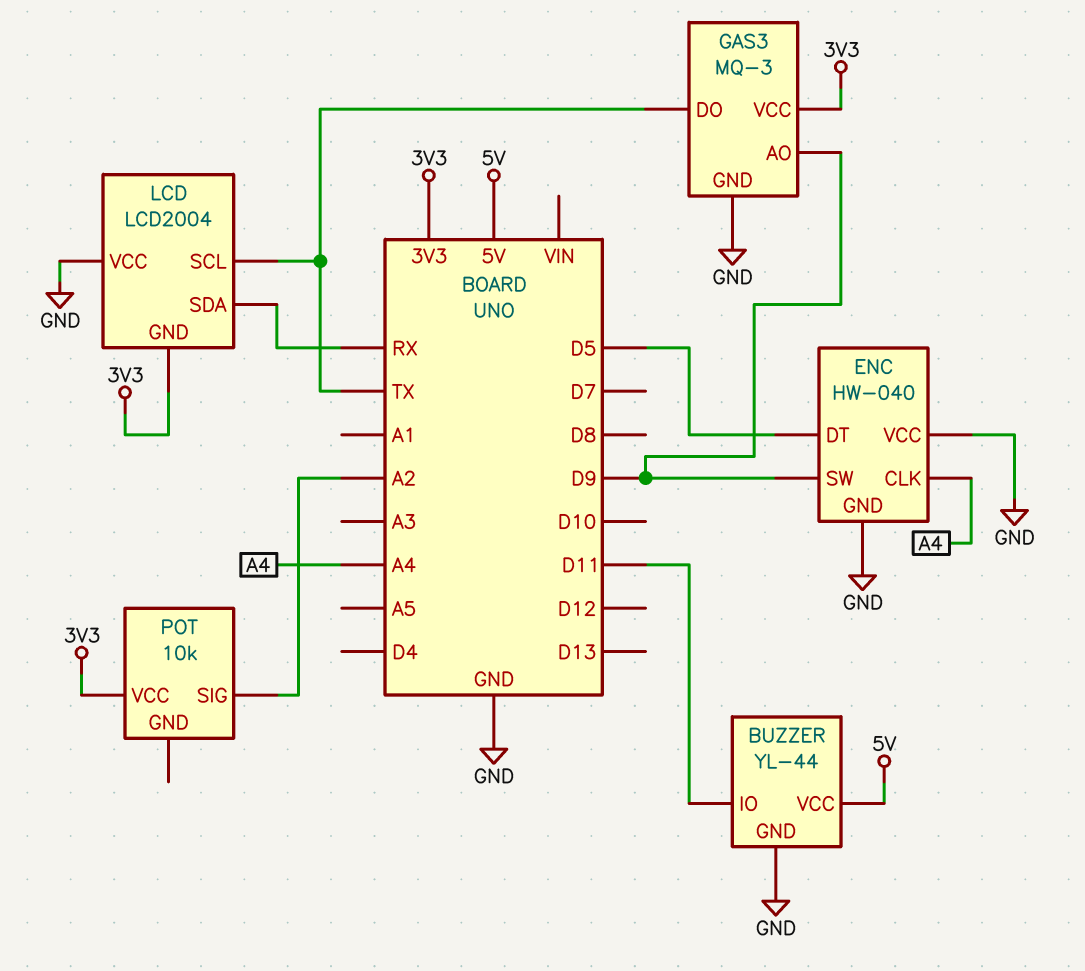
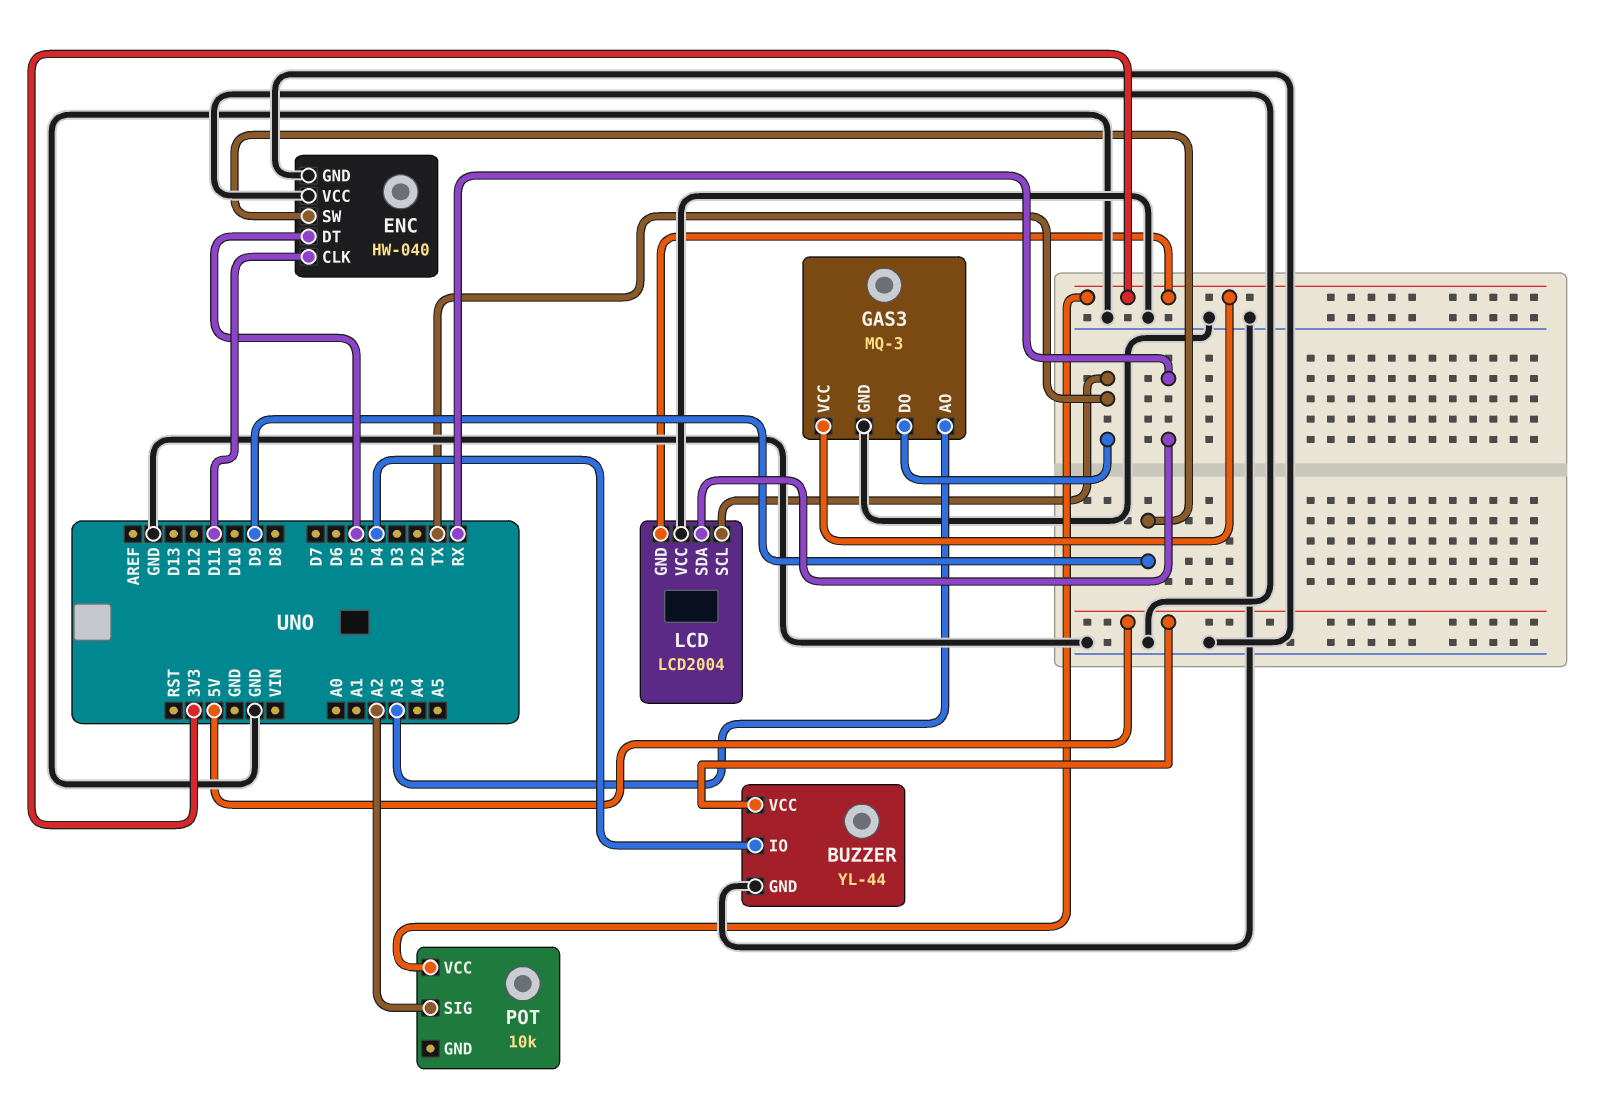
BUZZER pin IO: D11 -> D4
ENC pin CLK: A4 -> D11
GAS3 pin AO: D9 -> A3

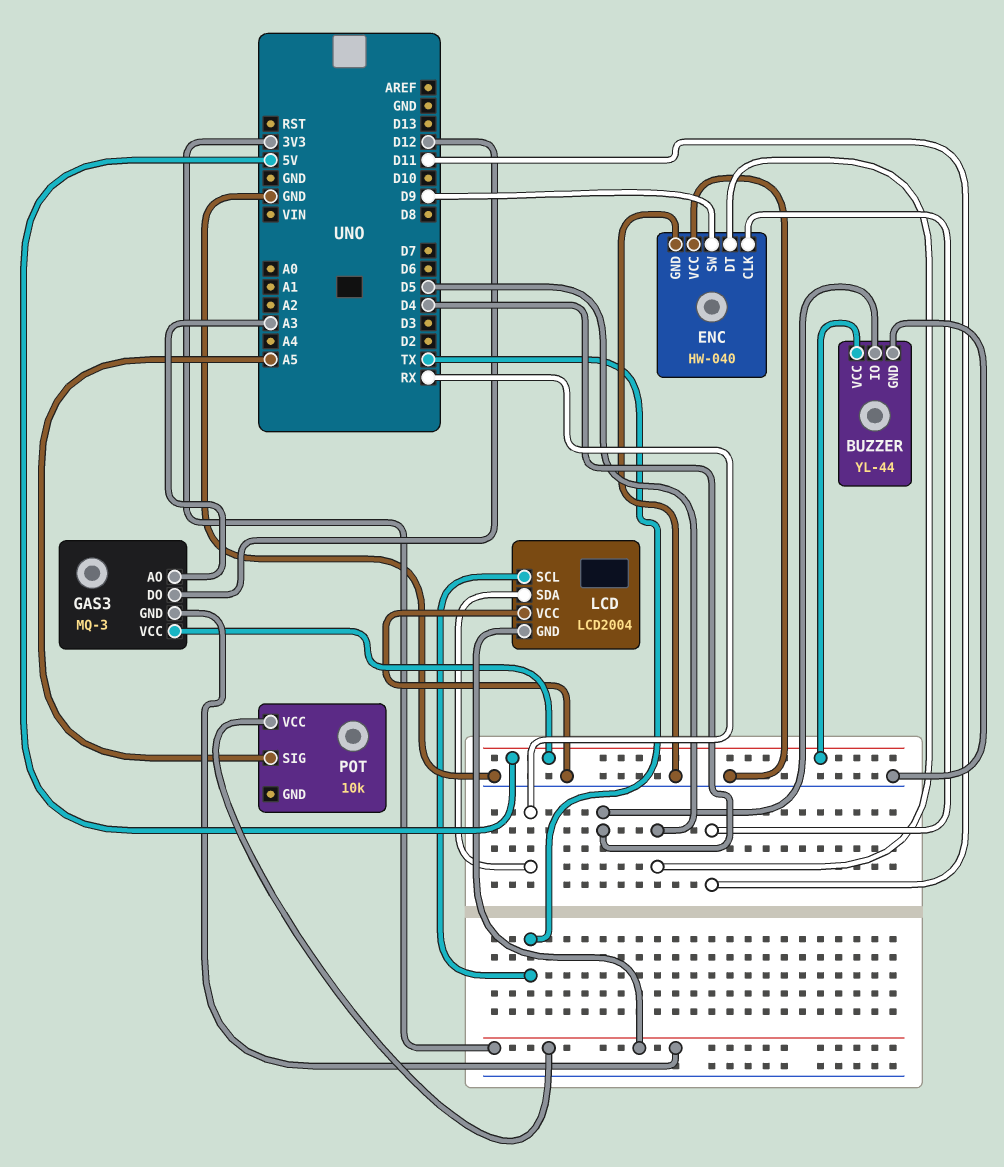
GAS3 pin DO: TX -> D12
GAS3 pin GND: GND -> 3V3
GAS3 pin VCC: 3V3 -> 5V
POT pin SIG: A2 -> A5

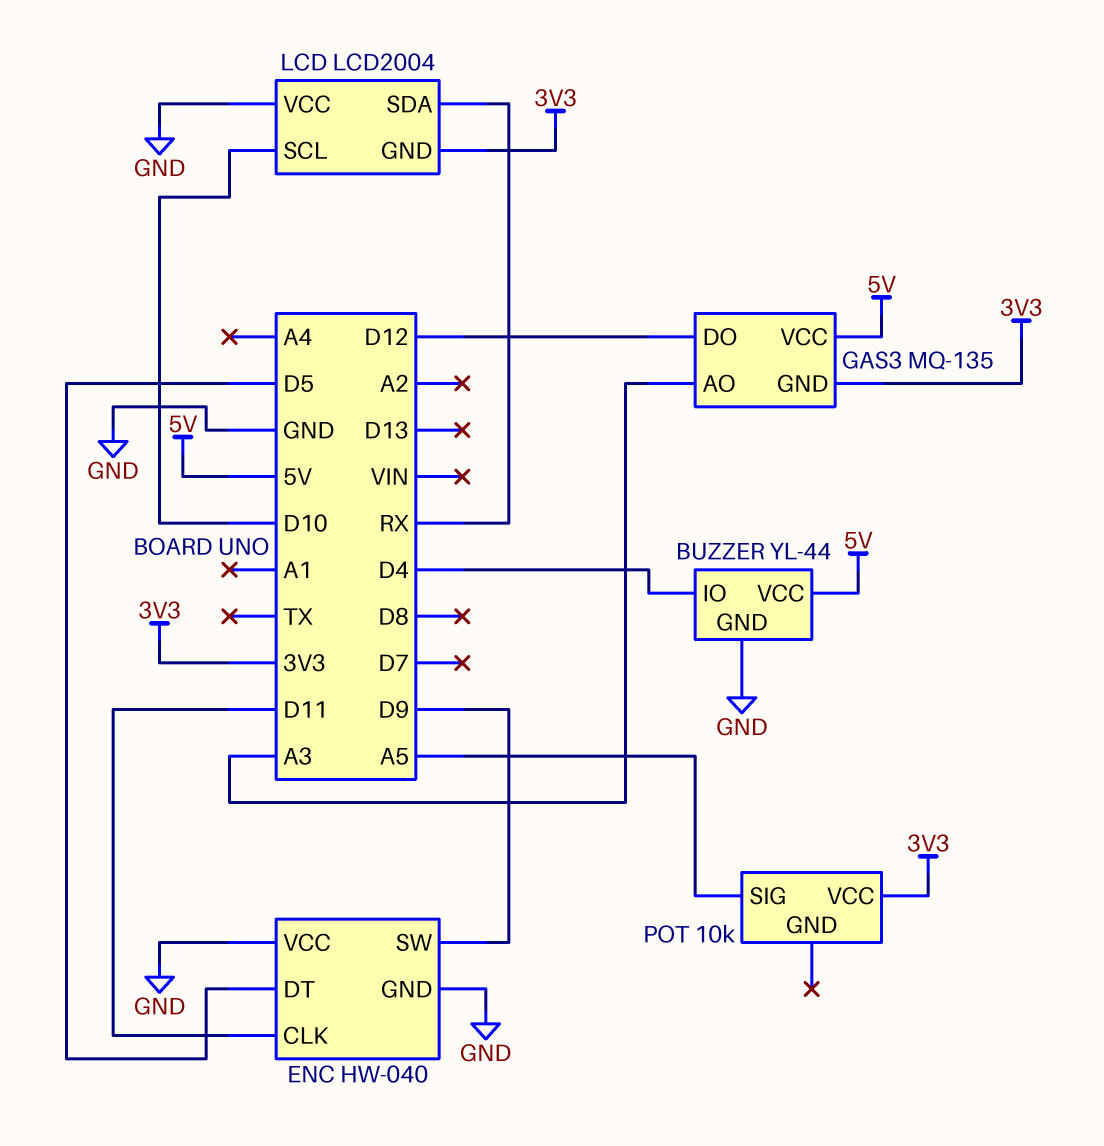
GAS3: MQ-3 -> MQ-135
LCD pin SCL: TX -> D10

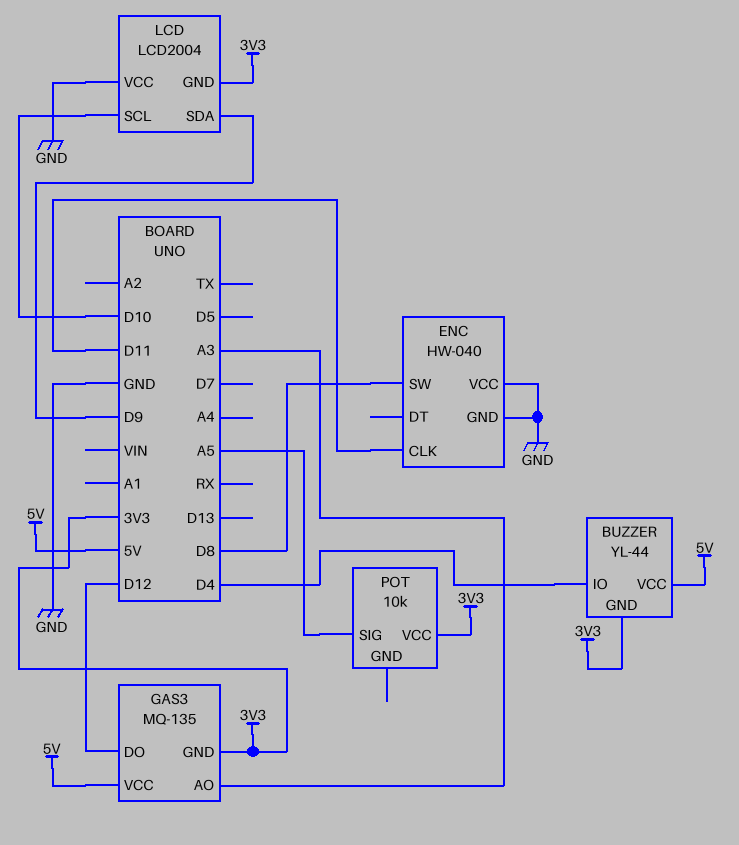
BUZZER pin GND: GND -> 3V3
ENC pin DT: D5 -> none
ENC pin SW: D9 -> D8
LCD pin SDA: RX -> D9

